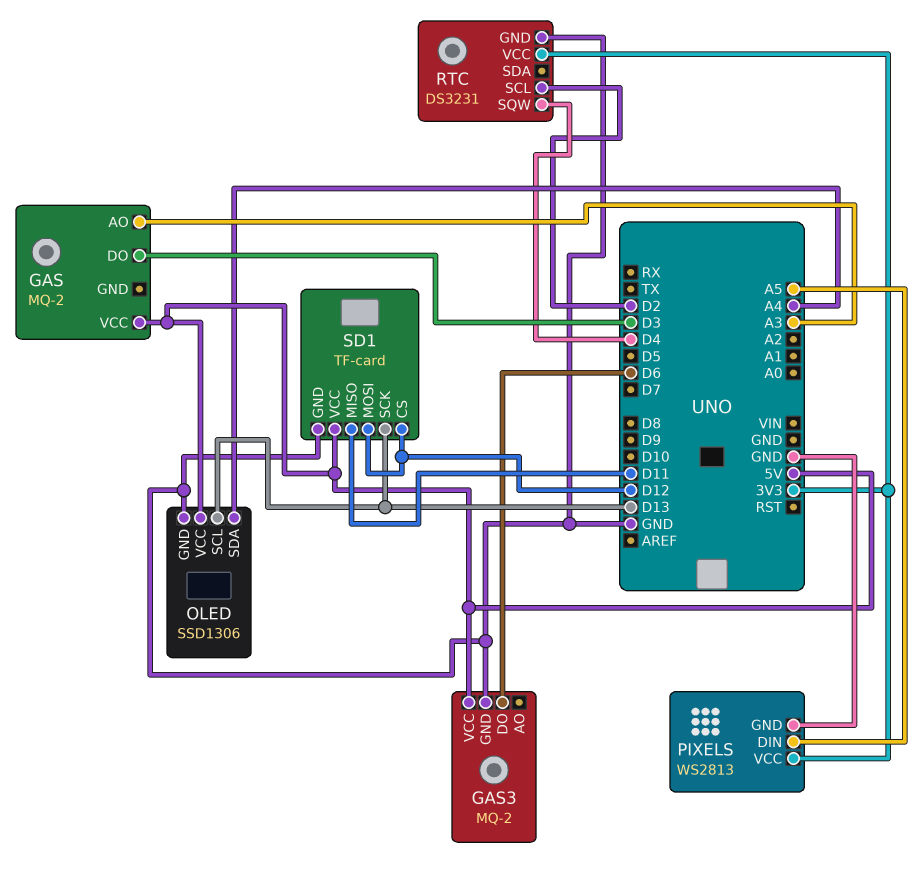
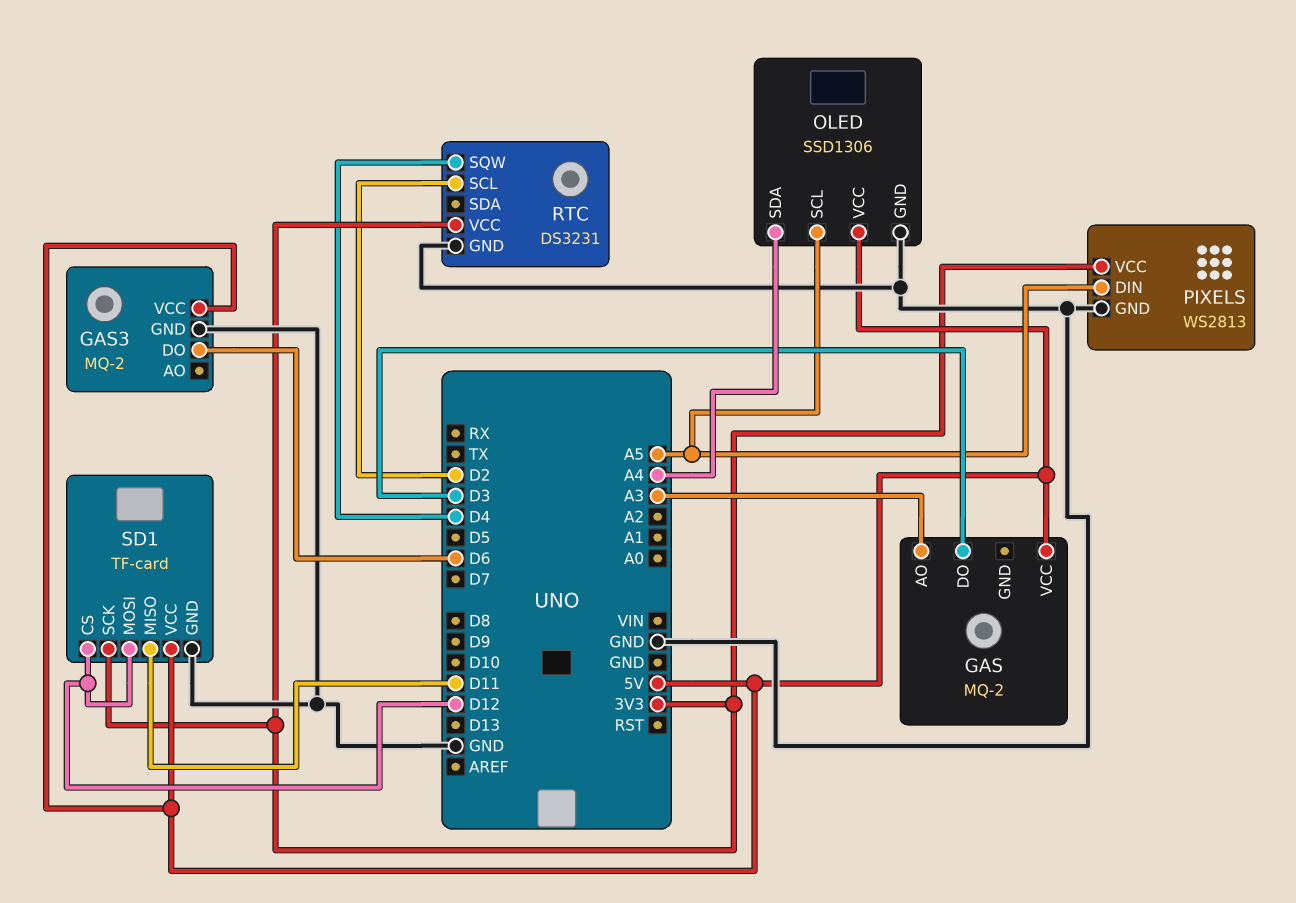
OLED pin SCL: D13 -> A5
SD1 pin SCK: D13 -> 3V3

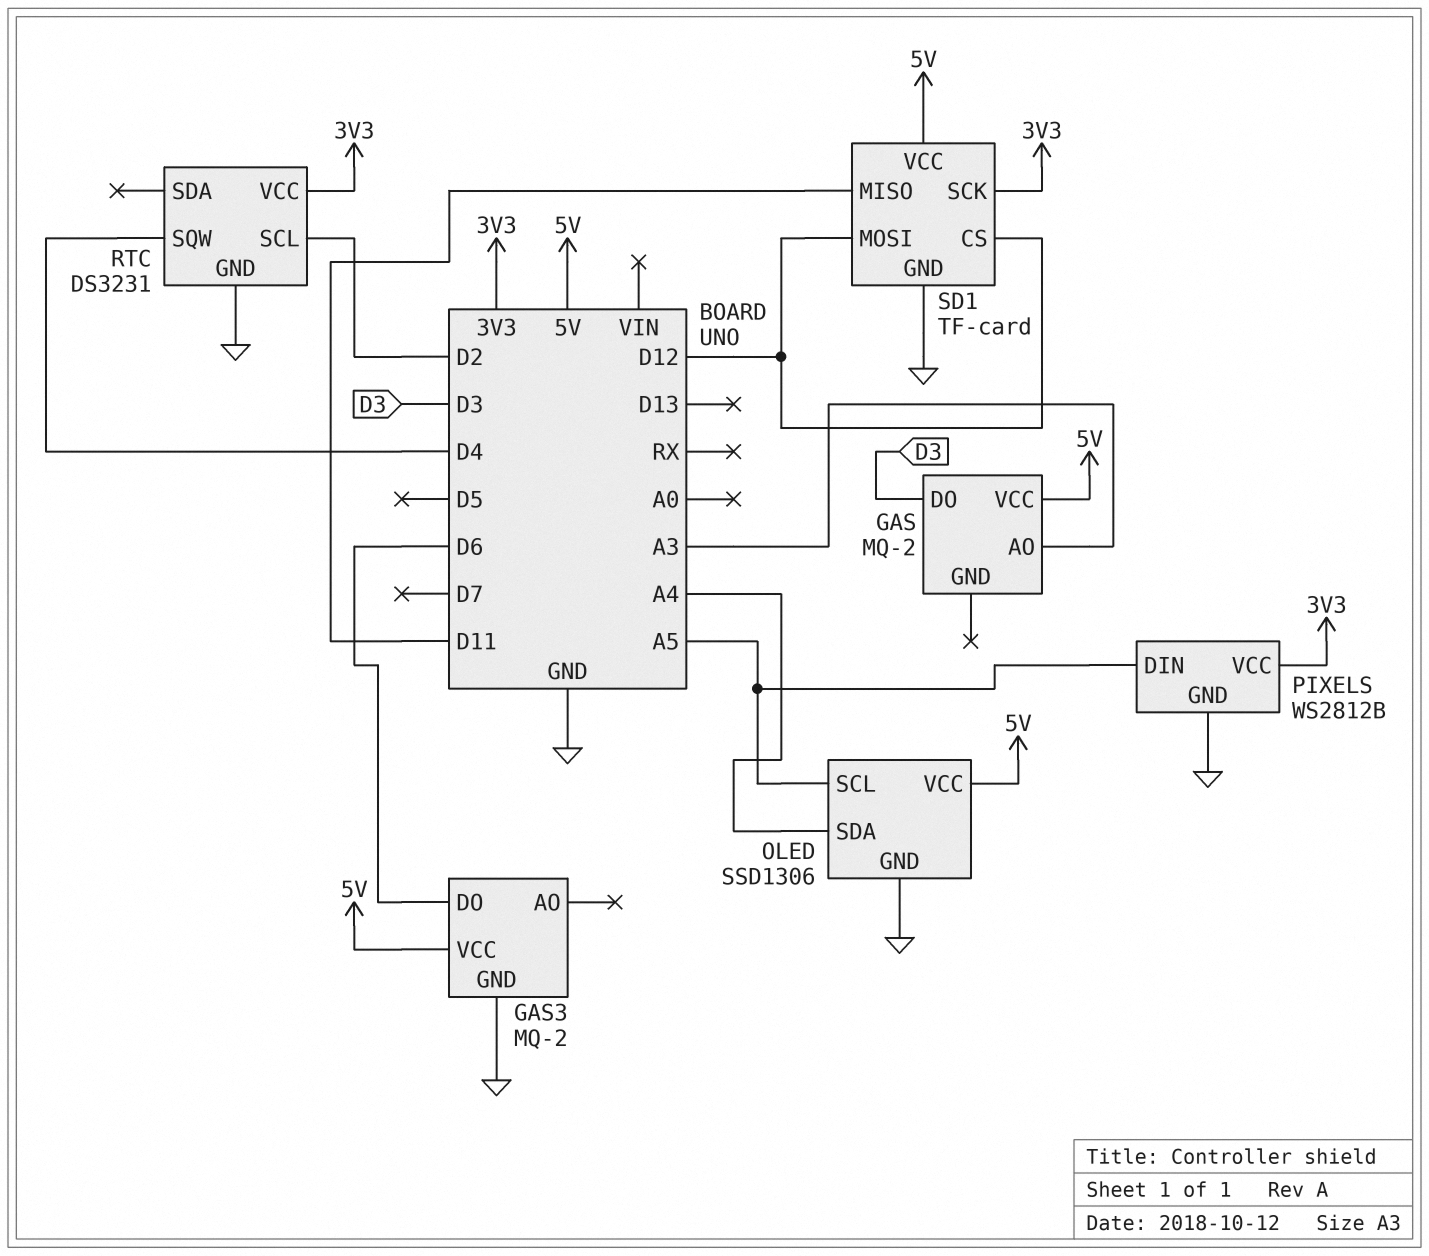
PIXELS: WS2813 -> WS2812B

